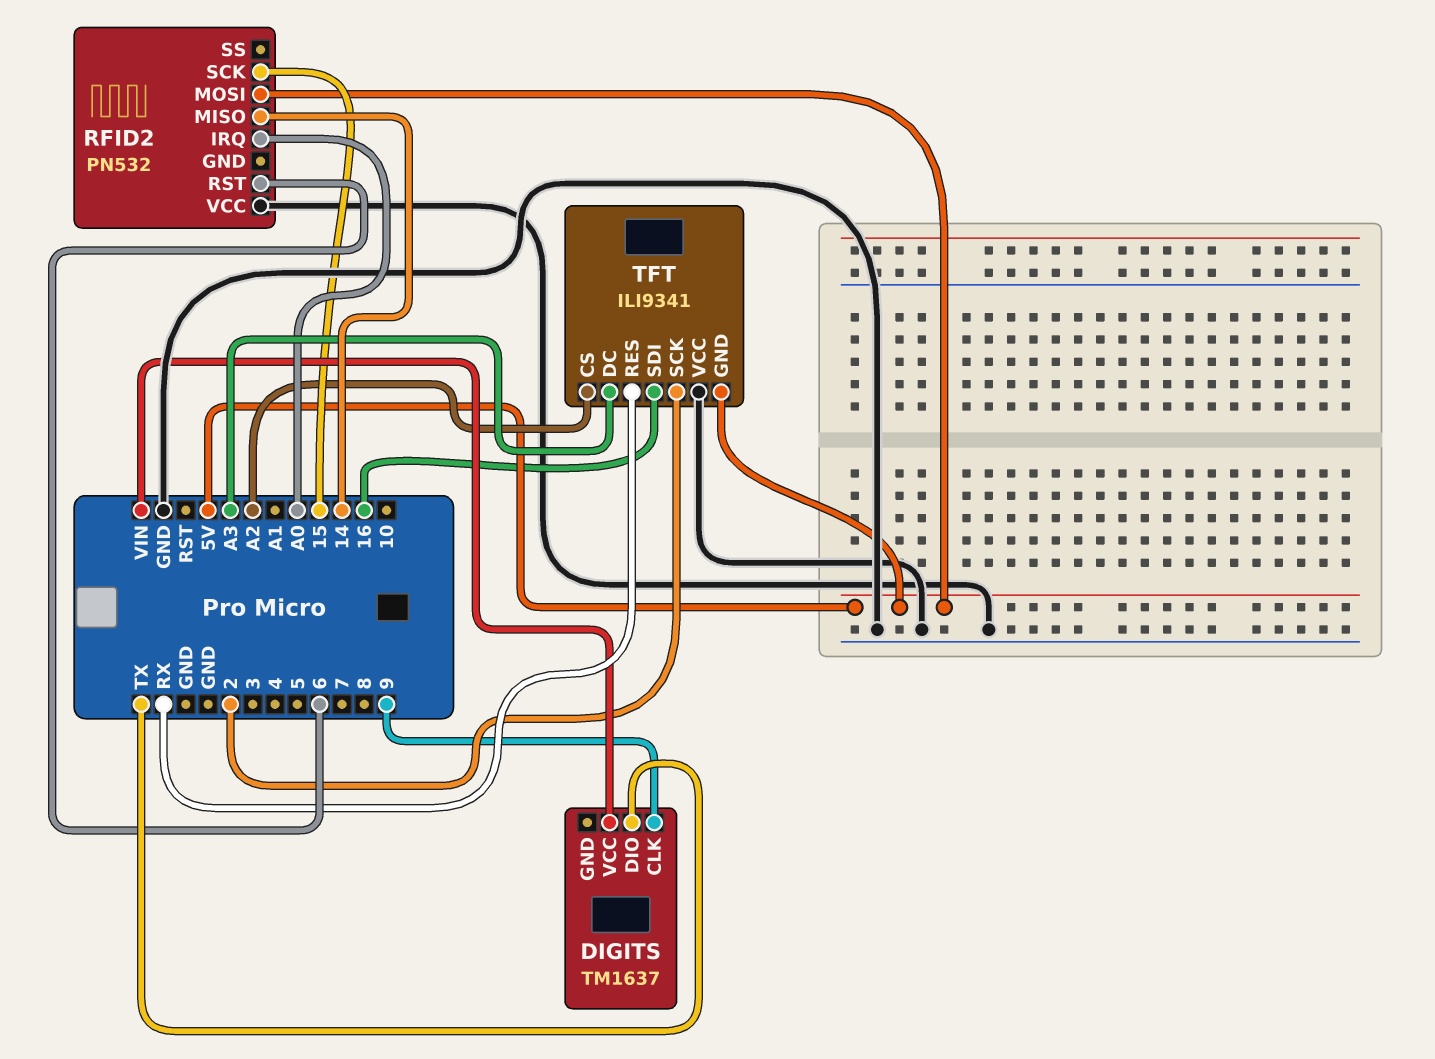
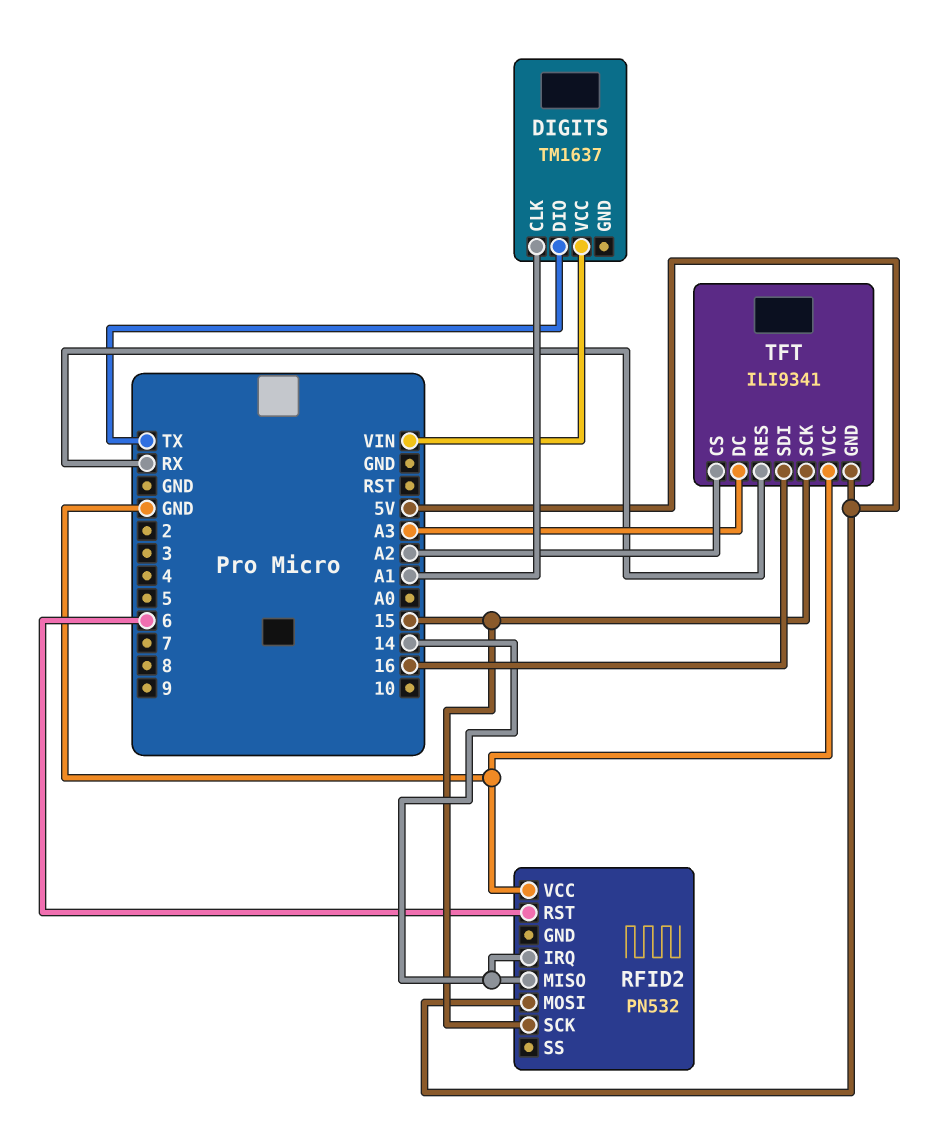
DIGITS pin CLK: 9 -> A1
RFID2 pin IRQ: A0 -> 14
TFT pin SCK: 2 -> 15

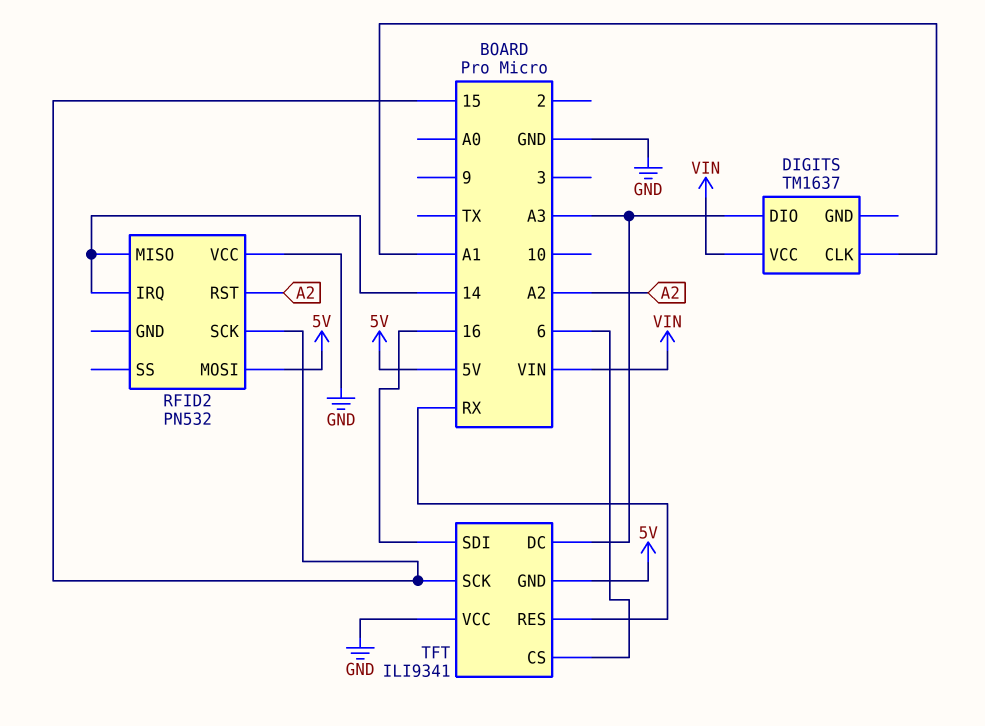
DIGITS pin DIO: TX -> A3
RFID2 pin RST: 6 -> A2
TFT pin CS: A2 -> 6

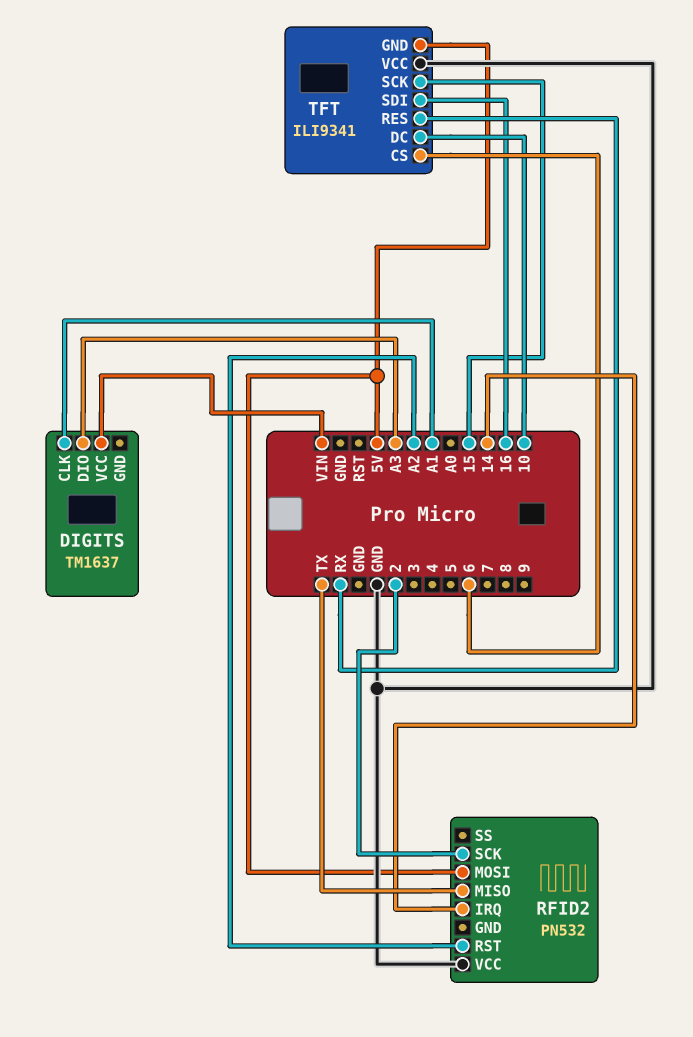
RFID2 pin MISO: 14 -> TX
RFID2 pin SCK: 15 -> 2
TFT pin DC: A3 -> 10

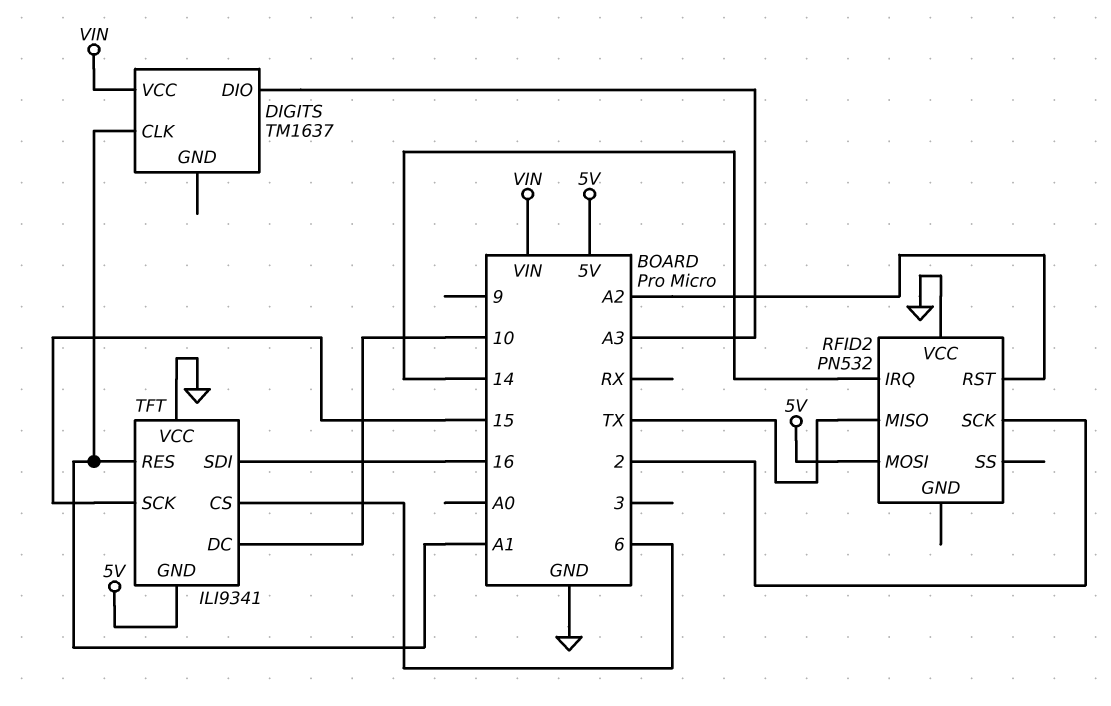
TFT pin RES: RX -> A1

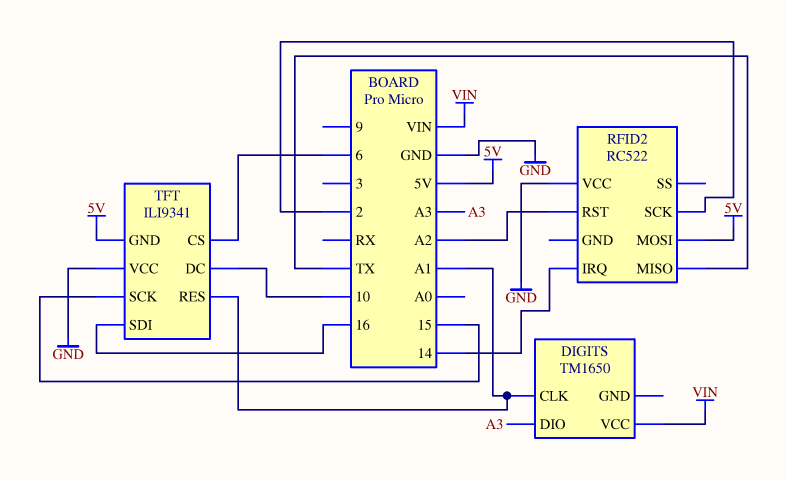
DIGITS: TM1637 -> TM1650
RFID2: PN532 -> RC522

